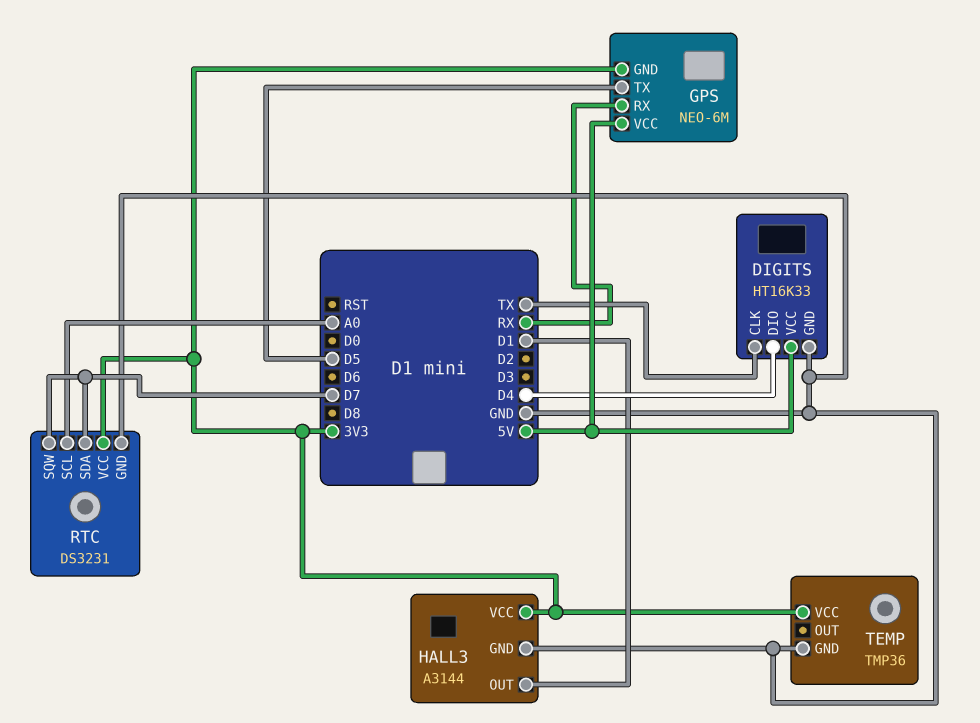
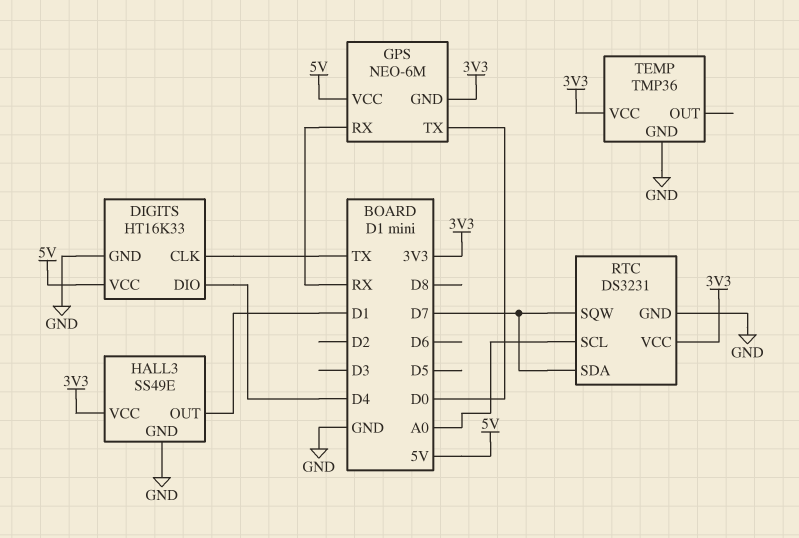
GPS pin TX: D5 -> D0
HALL3: A3144 -> SS49E

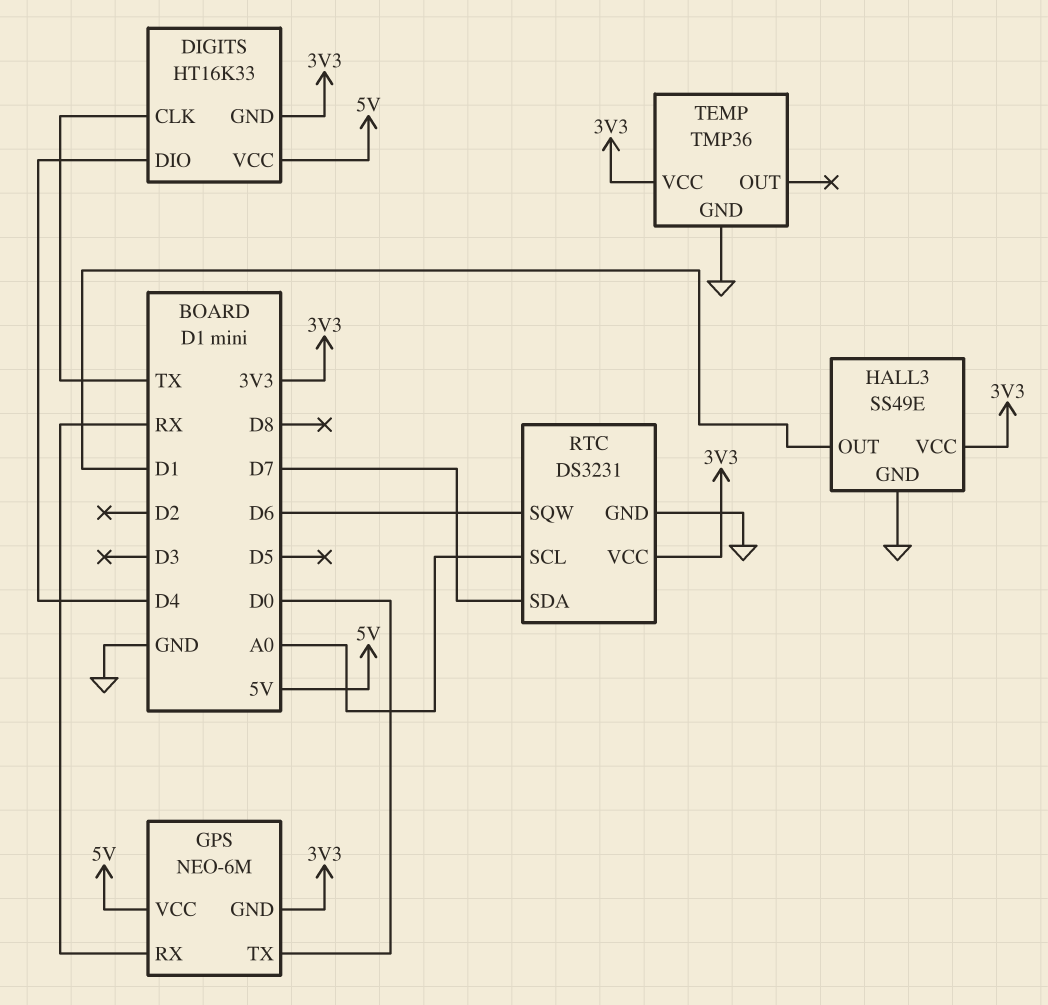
DIGITS pin GND: GND -> 3V3
RTC pin SQW: D7 -> D6

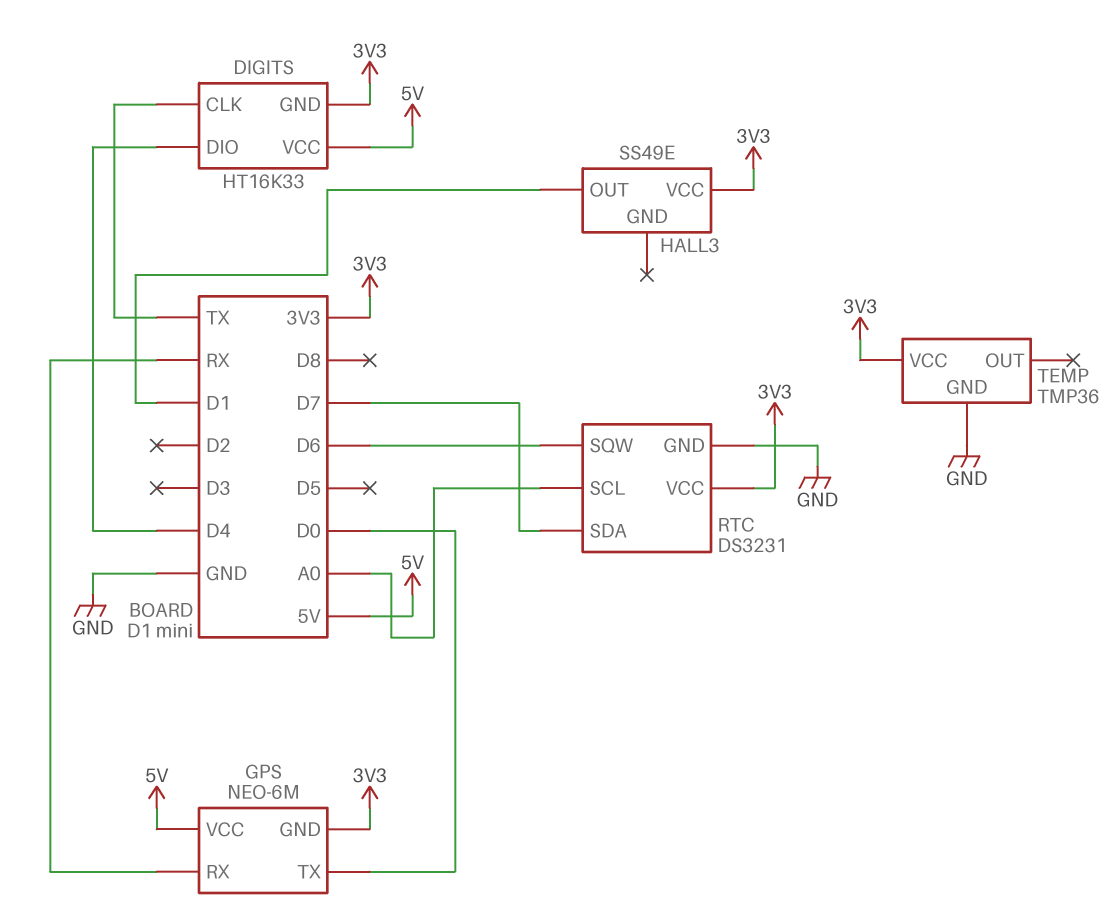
HALL3 pin GND: GND -> none

